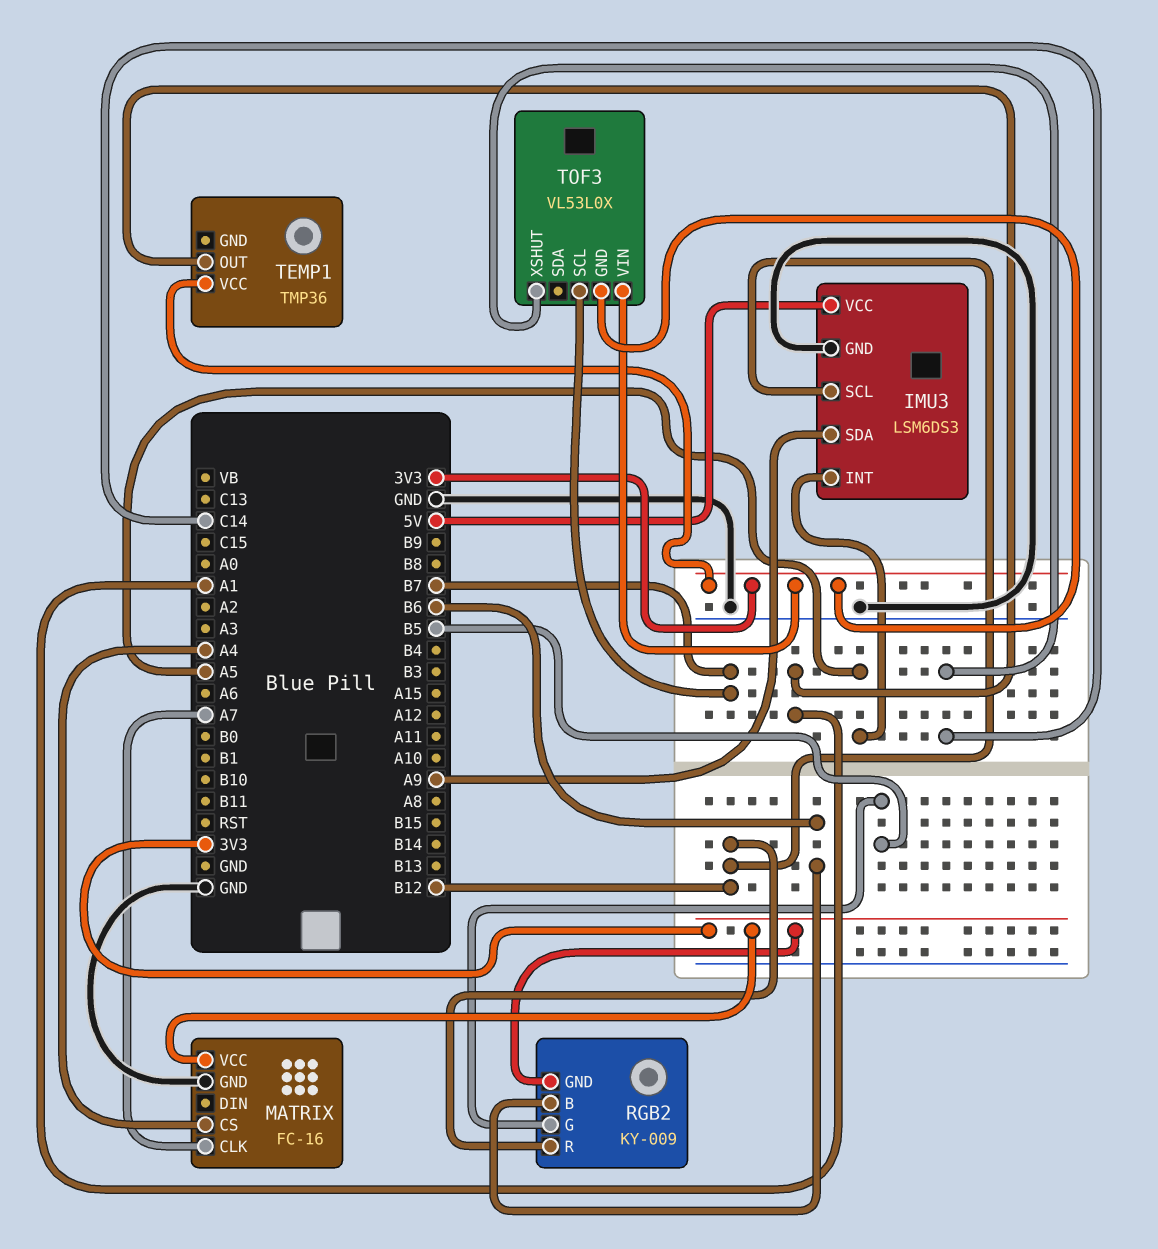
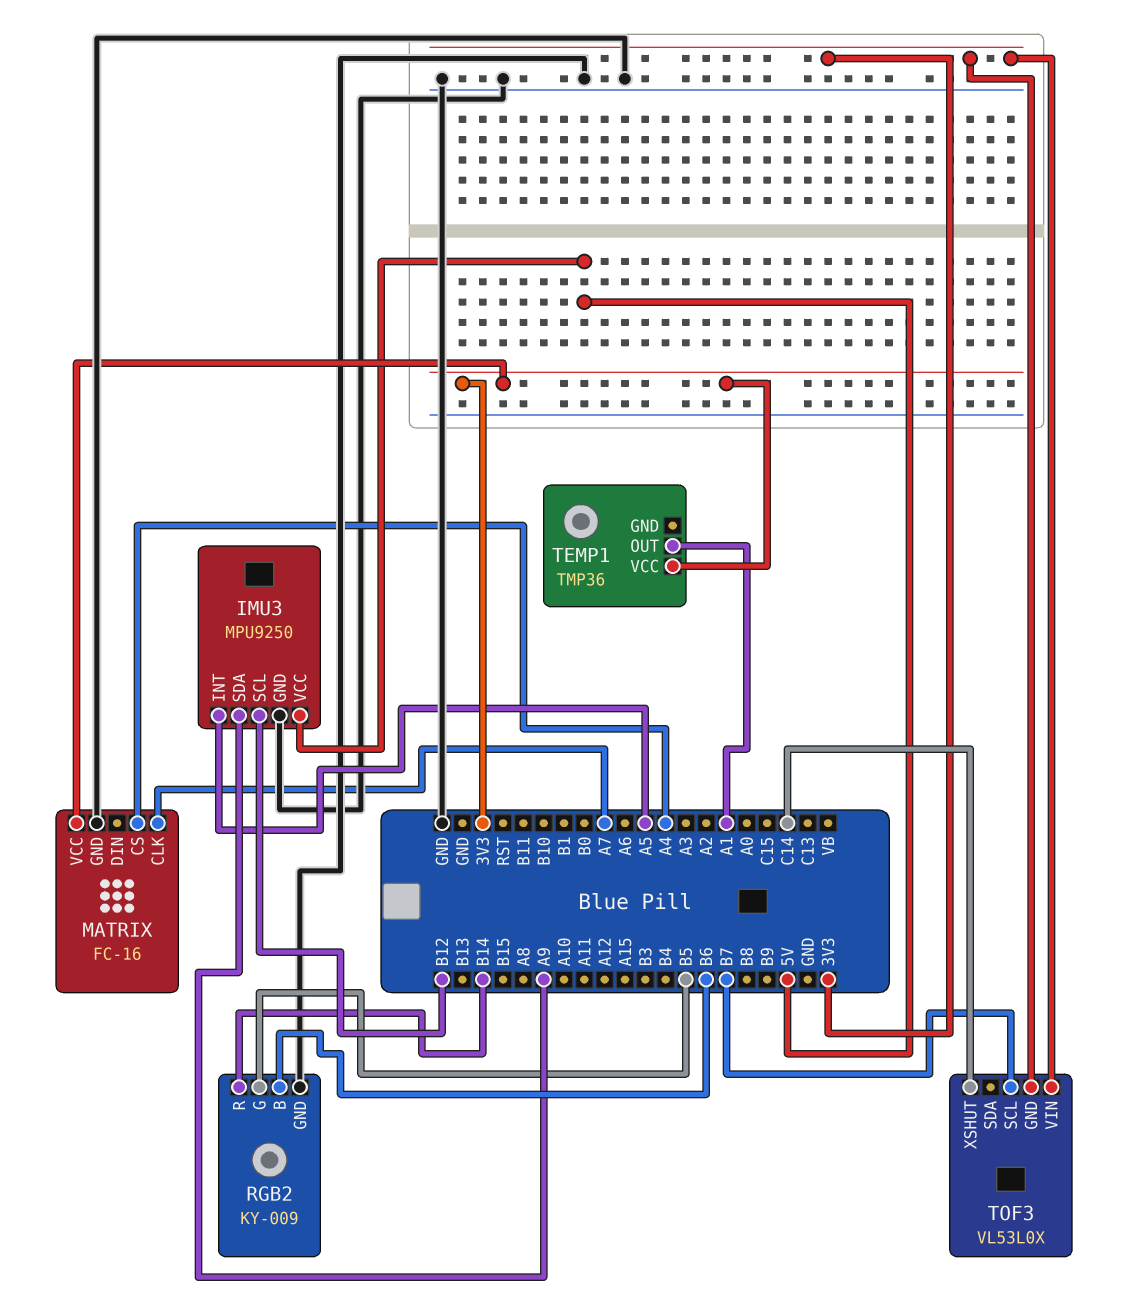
IMU3: LSM6DS3 -> MPU9250
RGB2 pin GND: 3V3 -> GND
RGB2 pin R: B12 -> B14

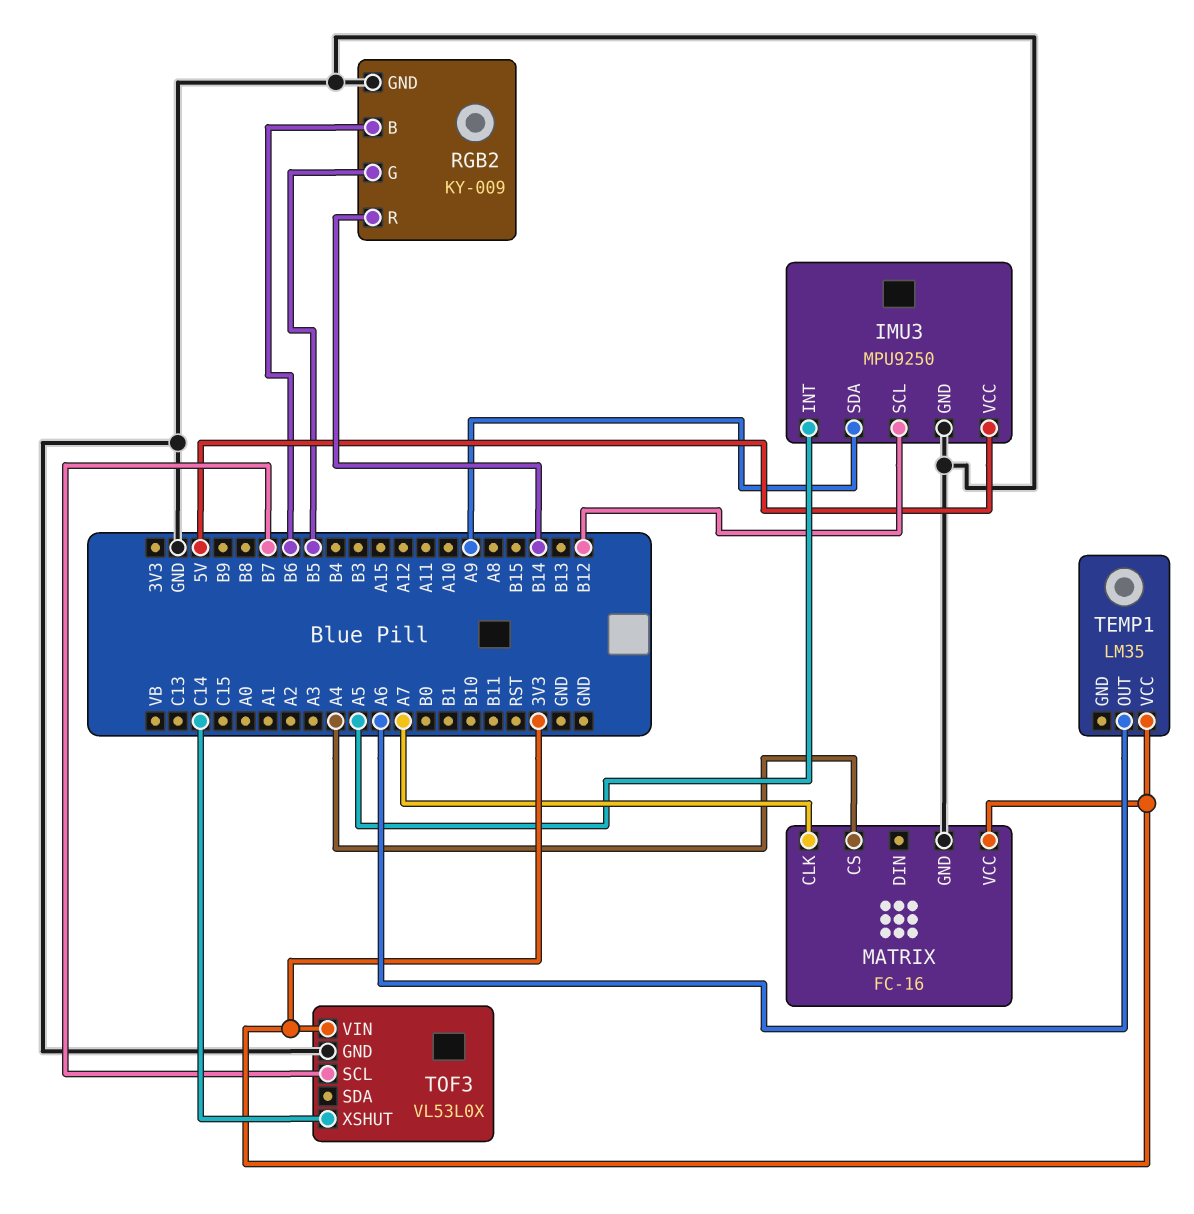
TEMP1: TMP36 -> LM35
TEMP1 pin OUT: A1 -> A6
TOF3 pin GND: 3V3 -> GND

